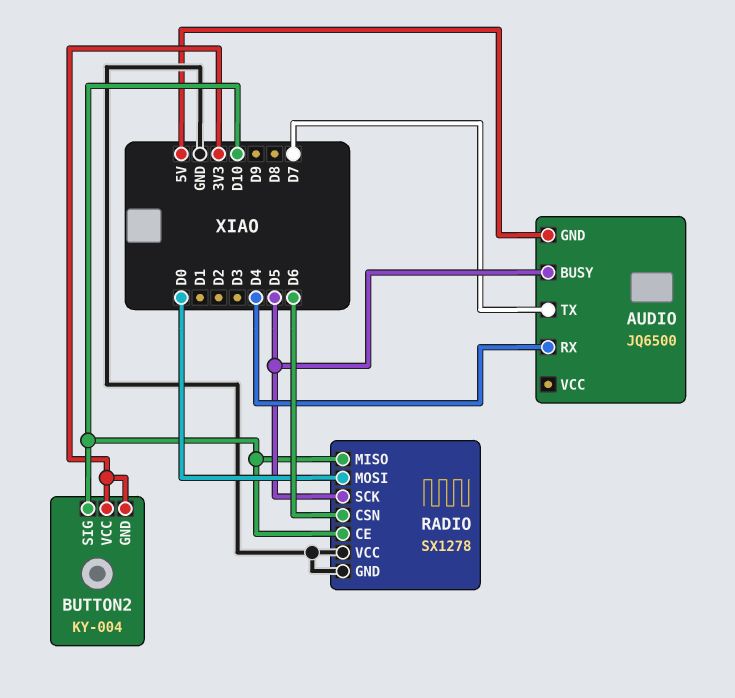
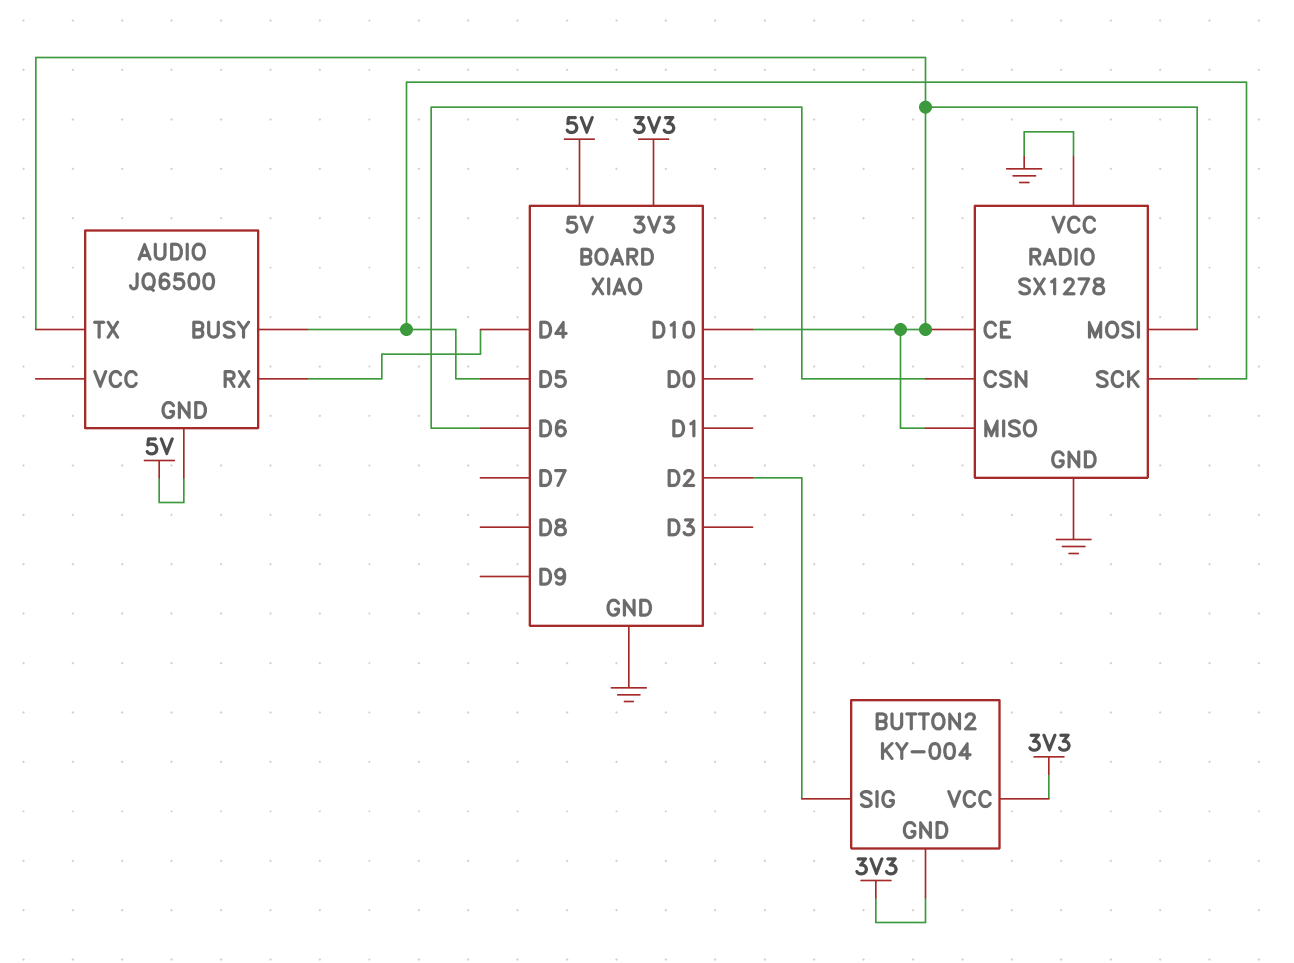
AUDIO pin TX: D7 -> D10
BUTTON2 pin SIG: D10 -> D2
RADIO pin MOSI: D0 -> D10

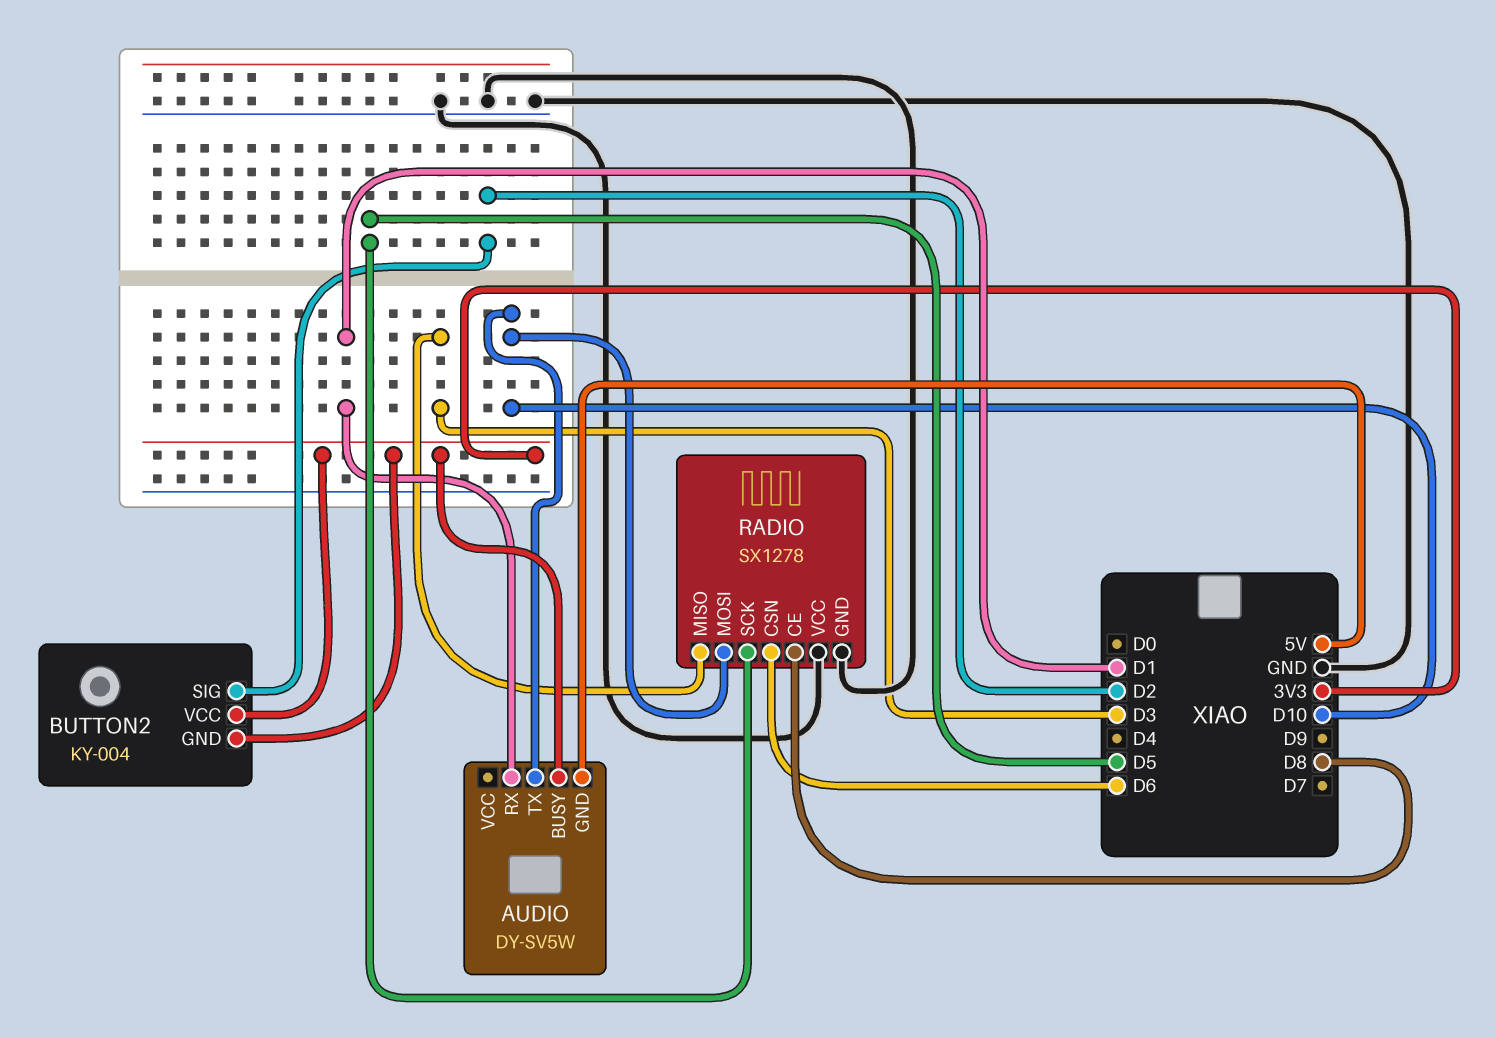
AUDIO: JQ6500 -> DY-SV5W
AUDIO pin BUSY: D5 -> 3V3
AUDIO pin RX: D4 -> D1
RADIO pin CE: D10 -> D8
RADIO pin MISO: D10 -> D3

